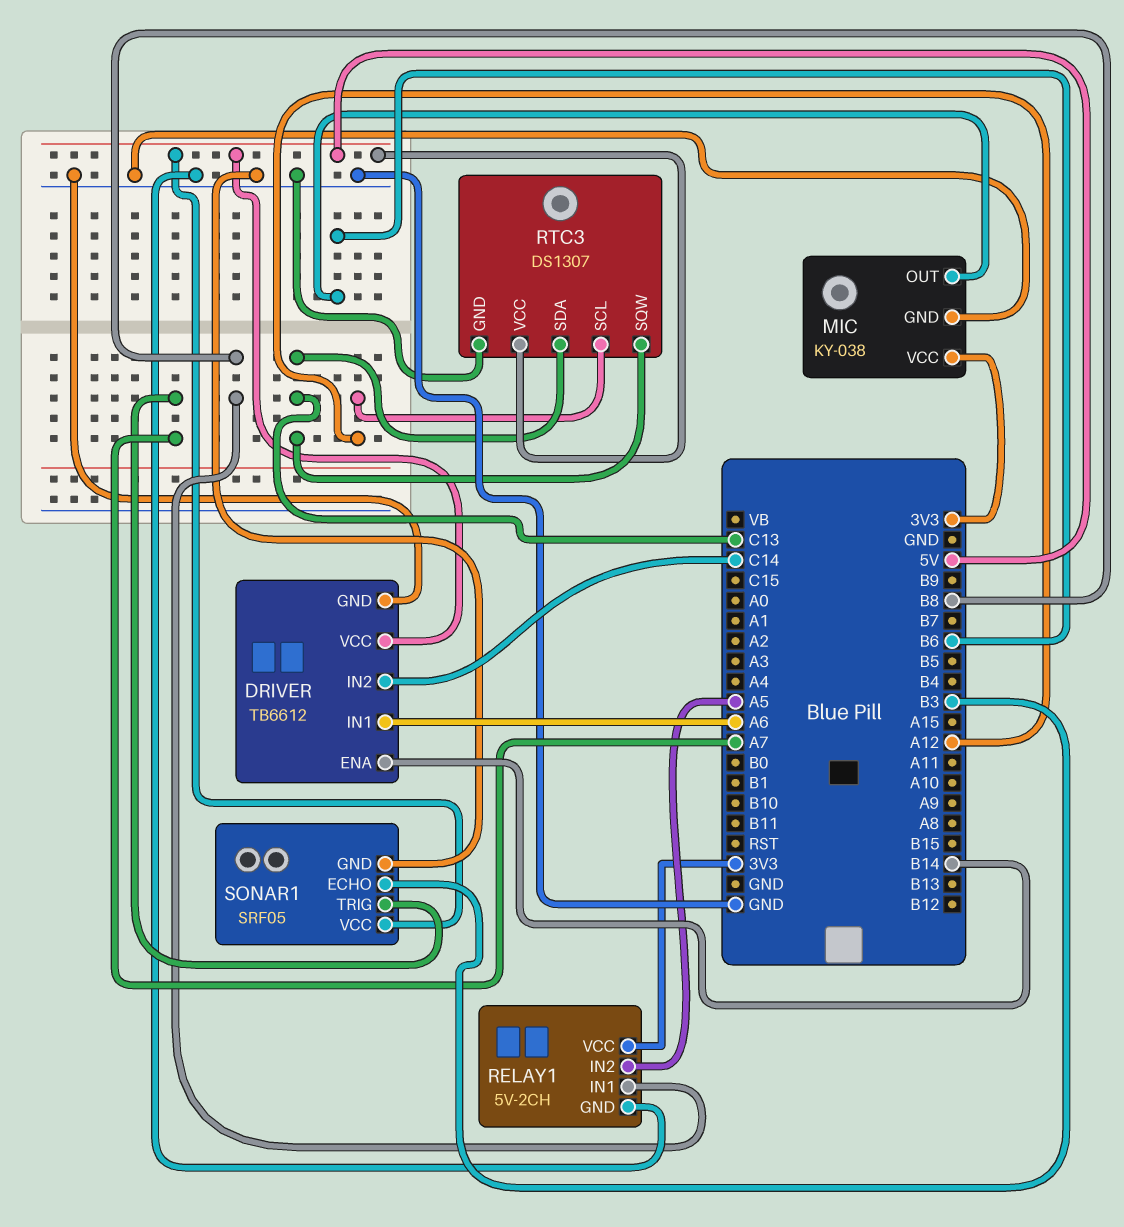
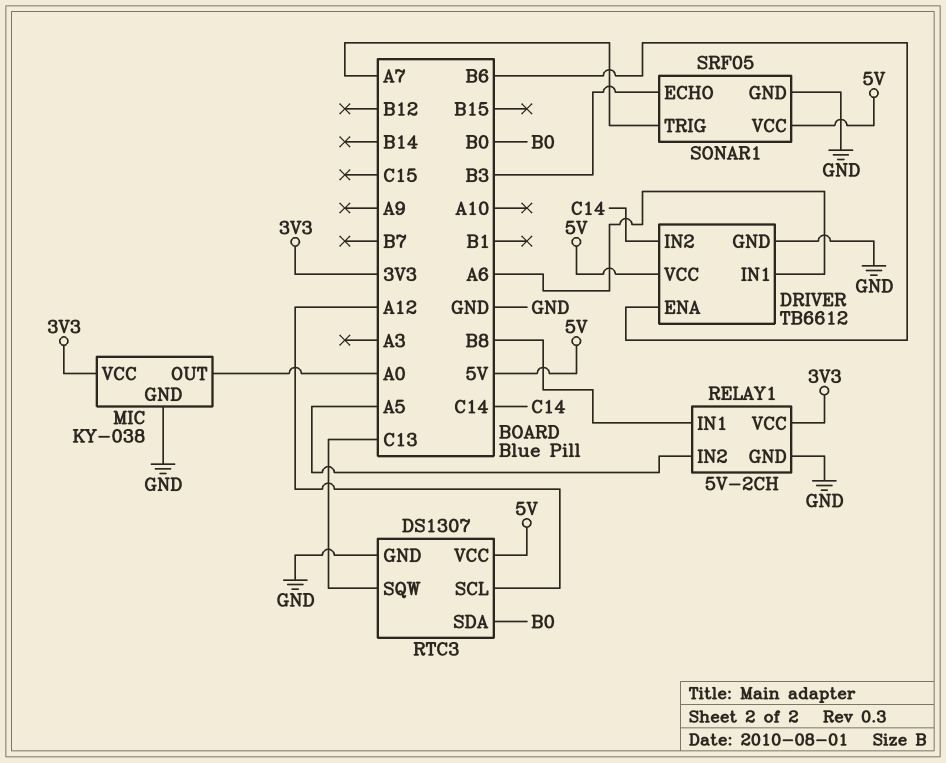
DRIVER pin ENA: B14 -> B6
MIC pin OUT: B6 -> A0
RTC3 pin SDA: C13 -> B0

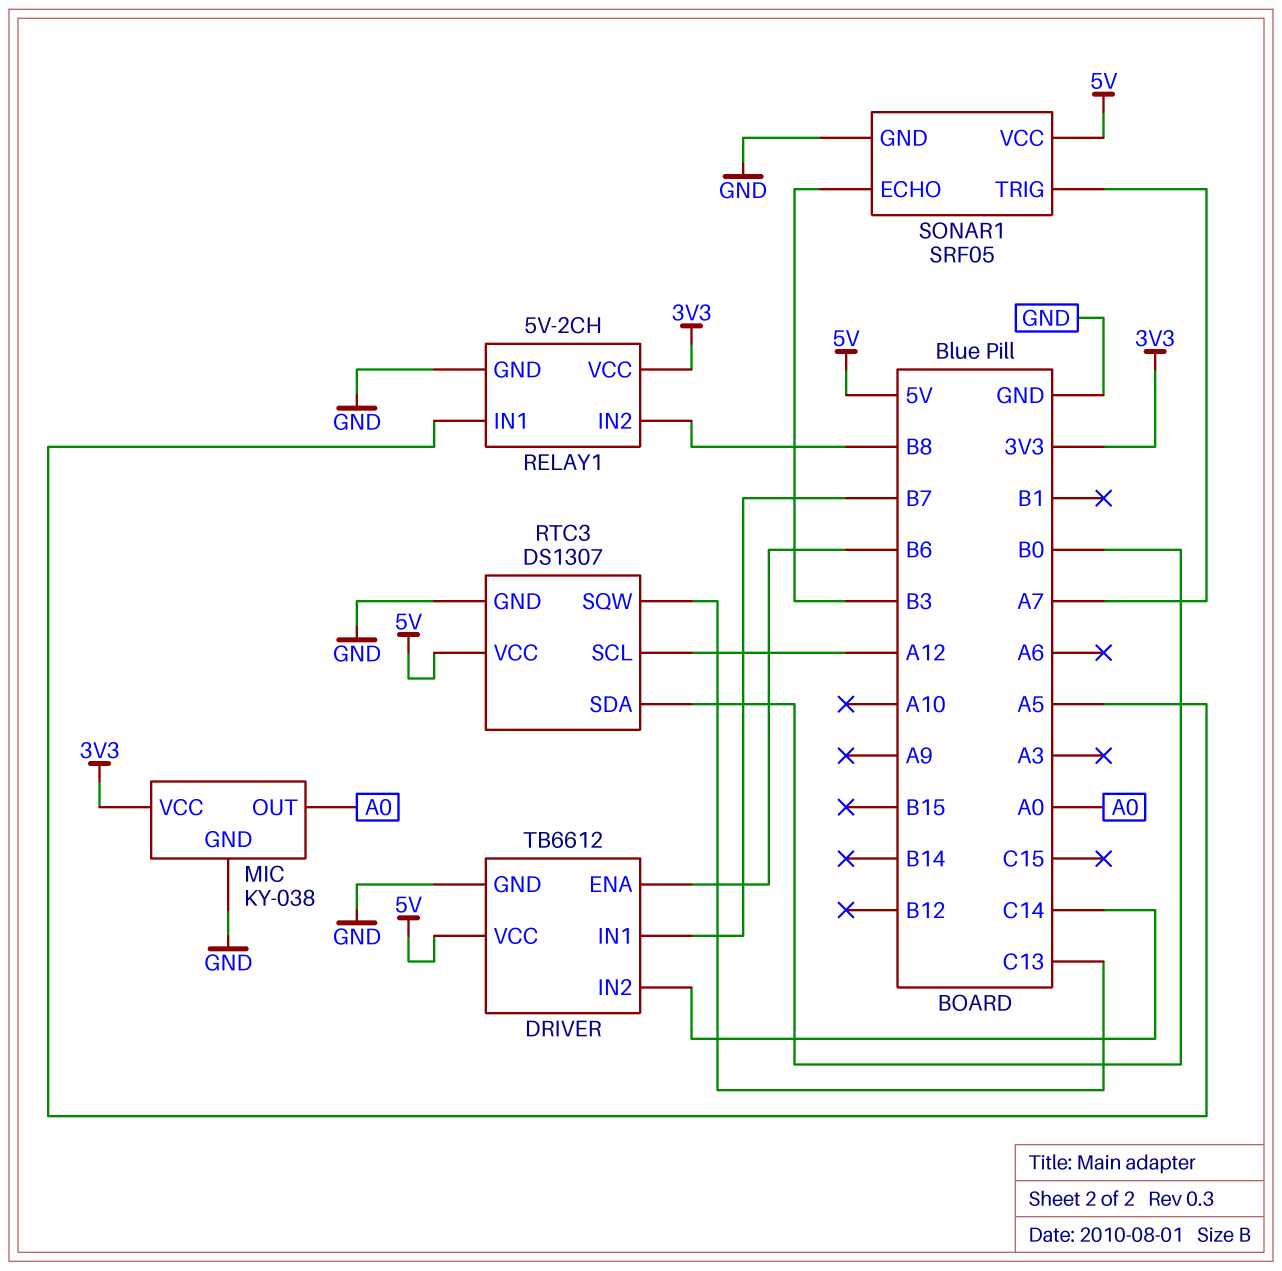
DRIVER pin IN1: A6 -> B7
RELAY1 pin IN1: B8 -> A5
RELAY1 pin IN2: A5 -> B8

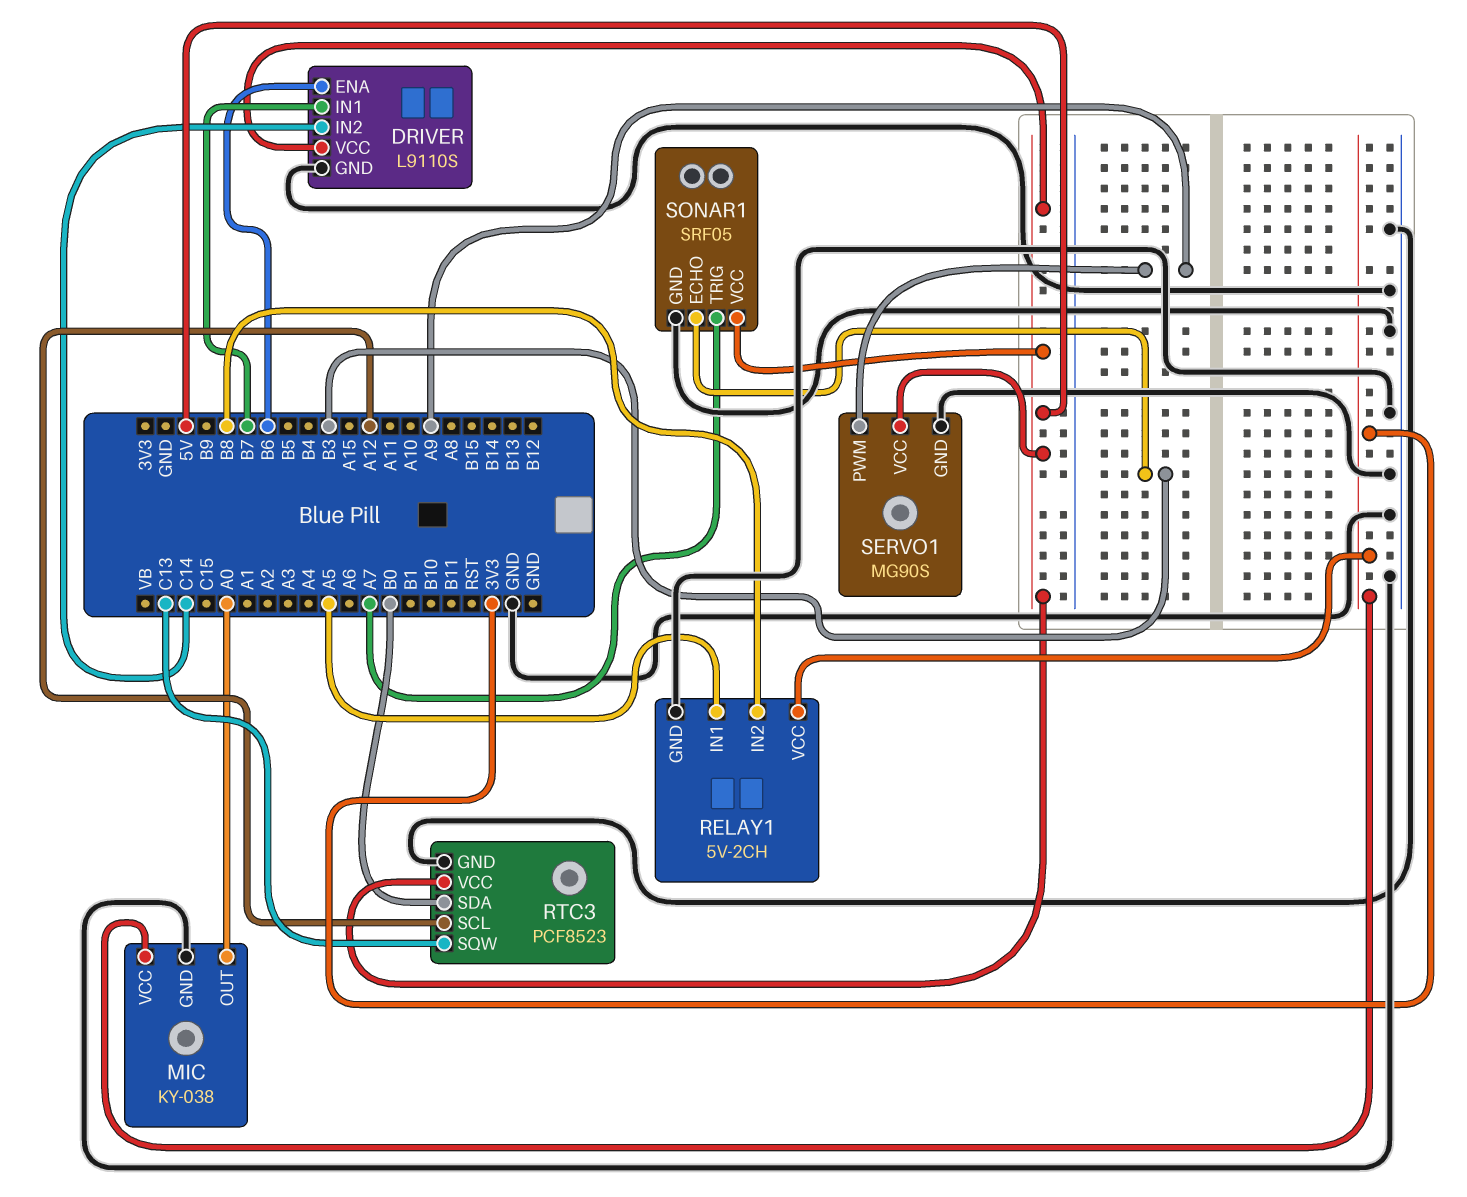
DRIVER: TB6612 -> L9110S
RTC3: DS1307 -> PCF8523
SERVO1: none -> MG90S
SERVO1 pin GND: none -> GND
SERVO1 pin PWM: none -> A9
SERVO1 pin VCC: none -> 5V

